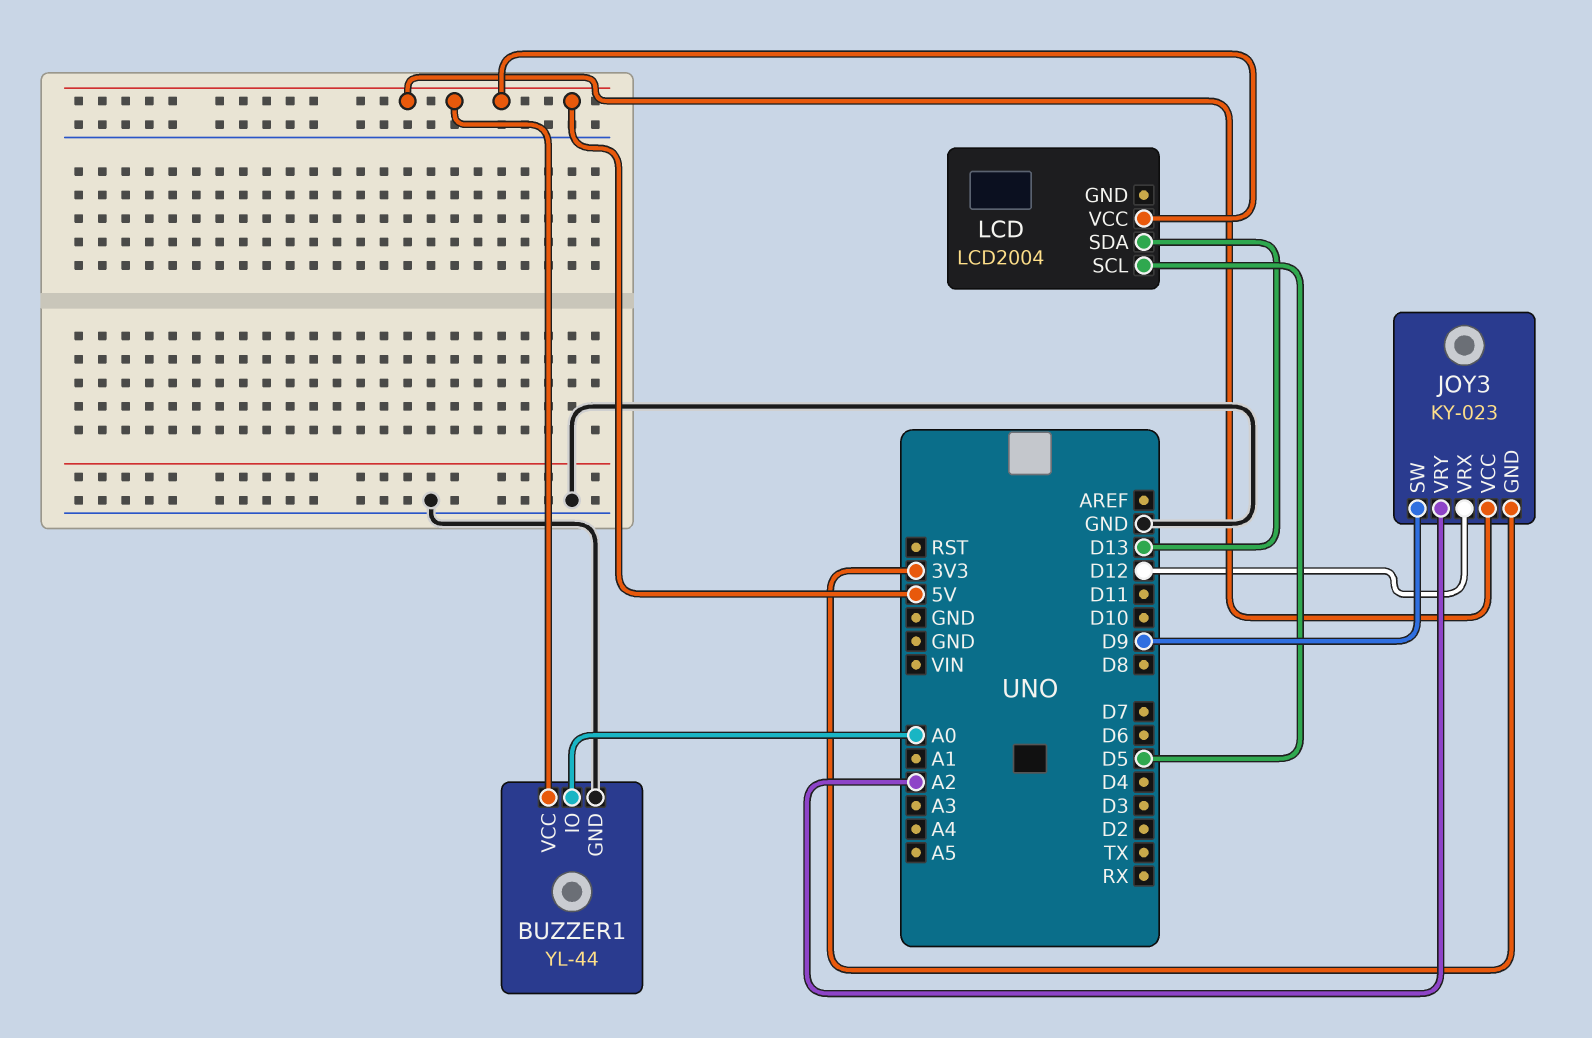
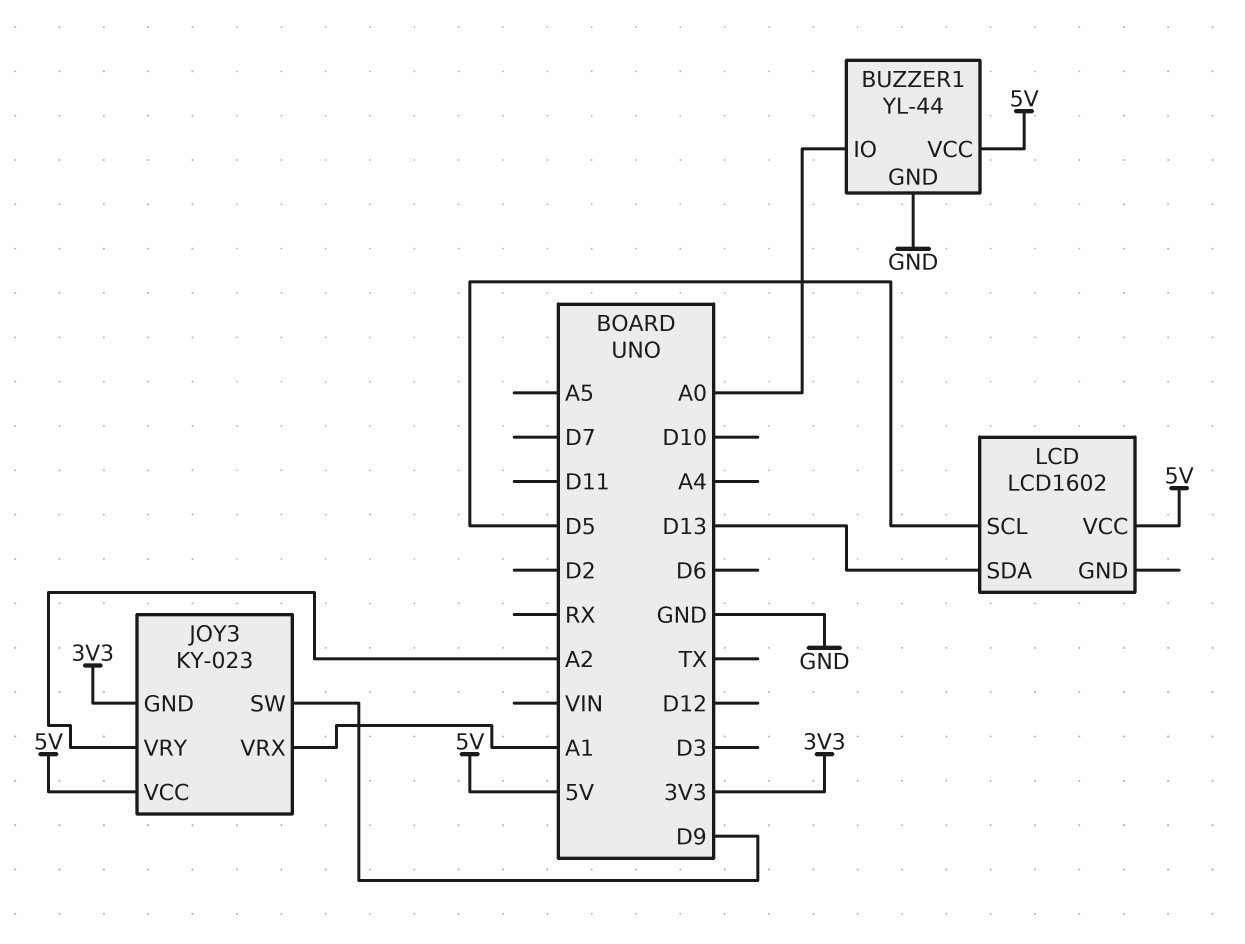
JOY3 pin VRX: D12 -> A1
LCD: LCD2004 -> LCD1602

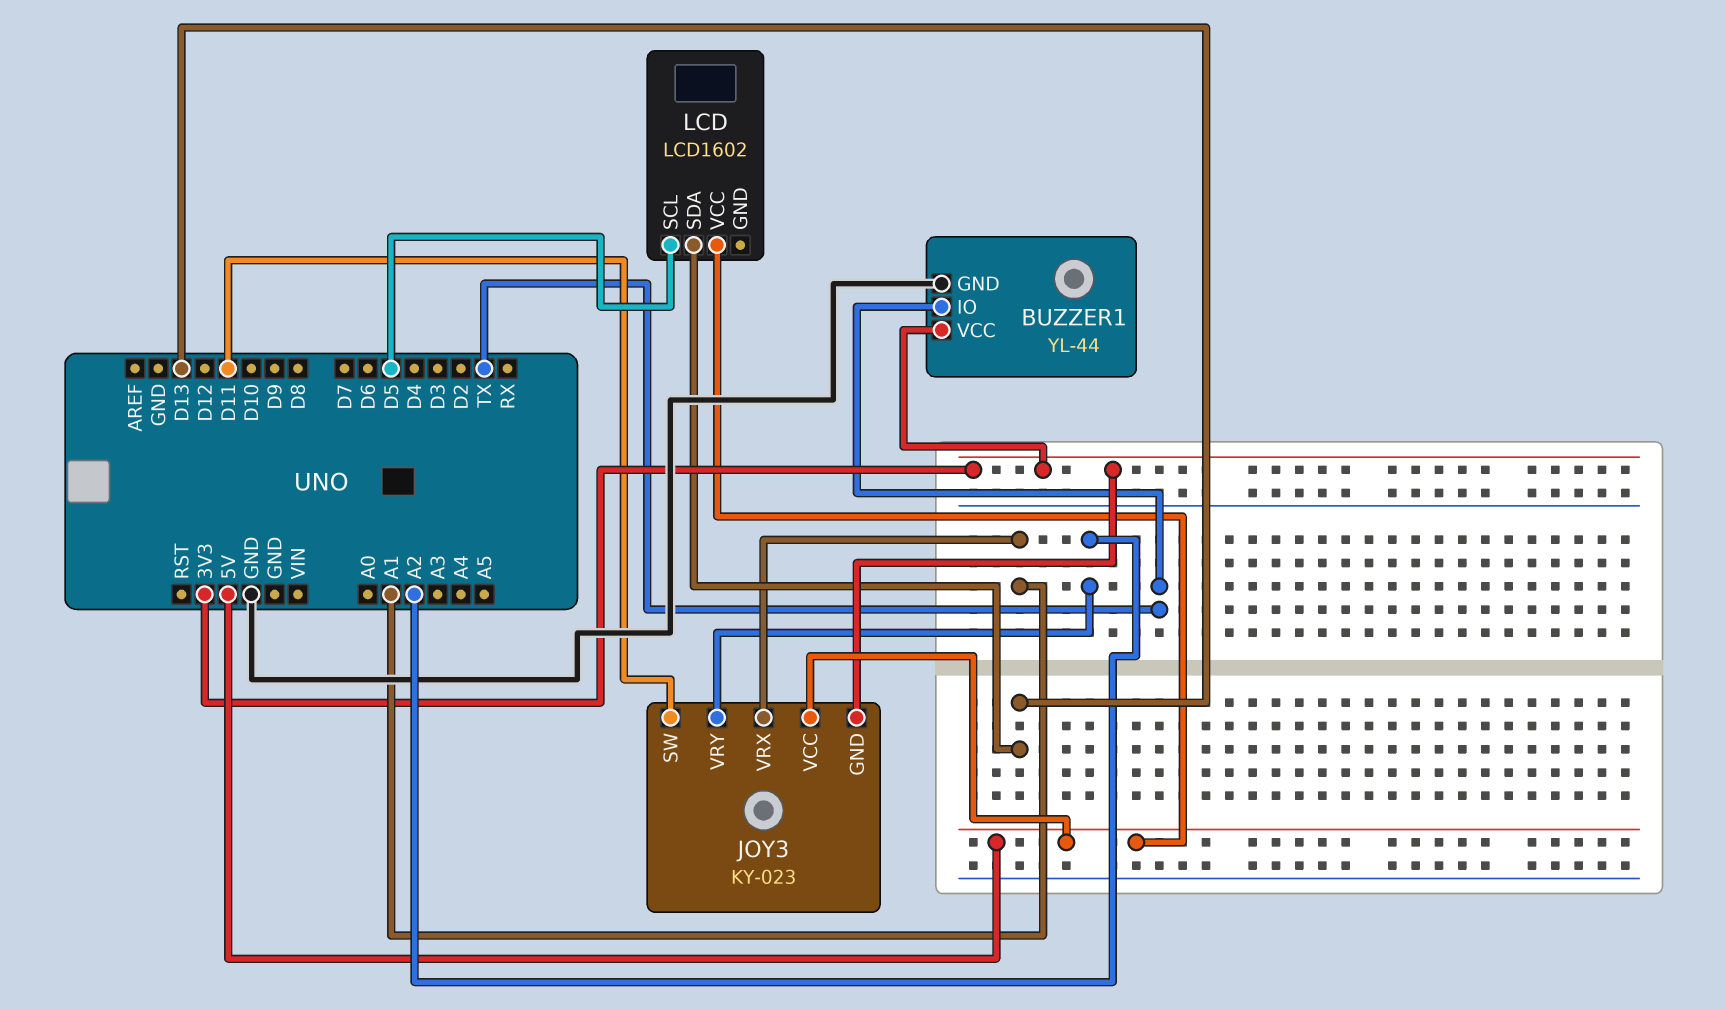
BUZZER1 pin IO: A0 -> TX
BUZZER1 pin VCC: 5V -> 3V3
JOY3 pin SW: D9 -> D11

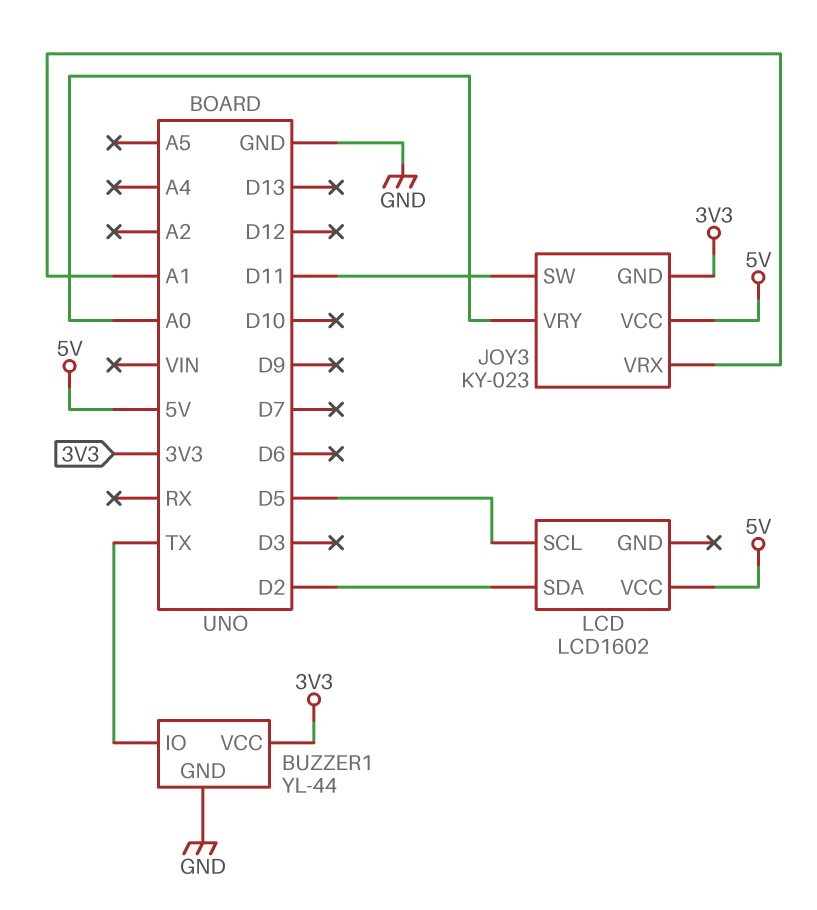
JOY3 pin VRY: A2 -> A0
LCD pin SDA: D13 -> D2

